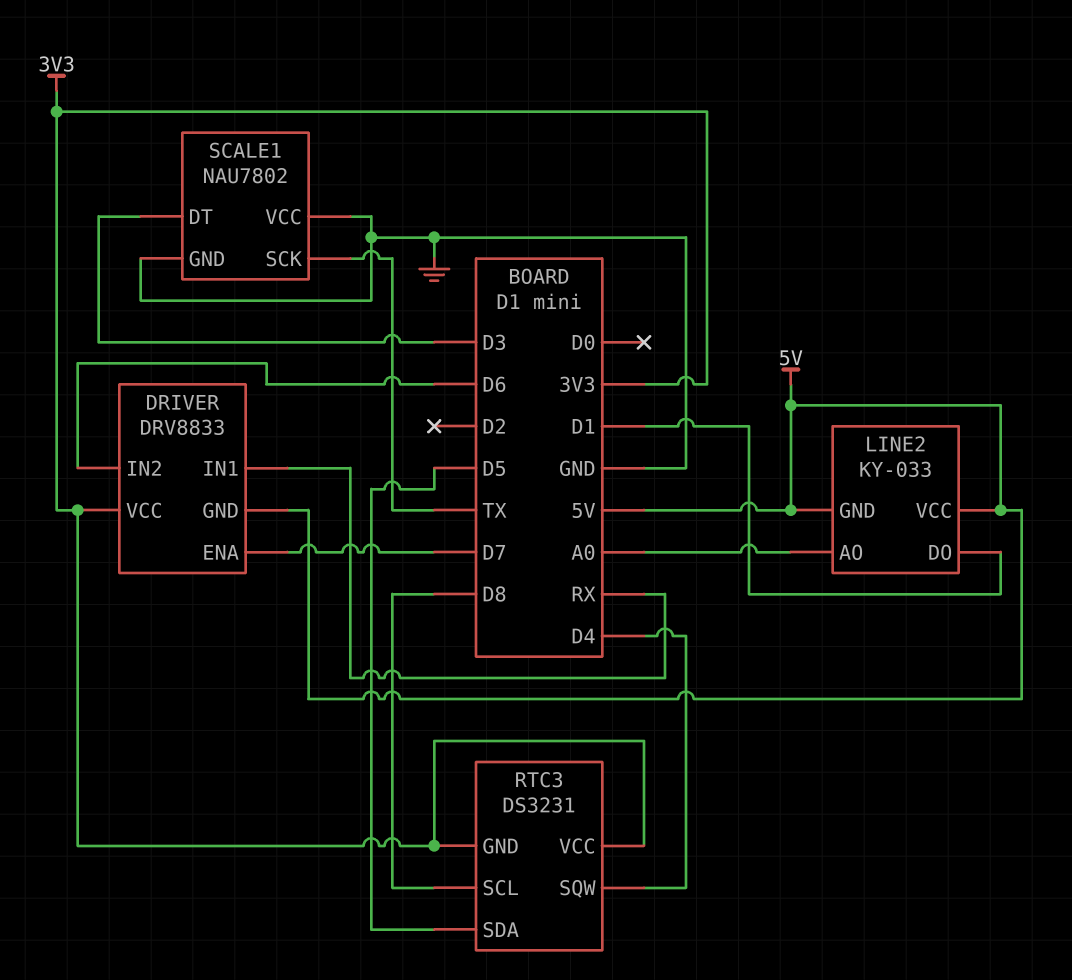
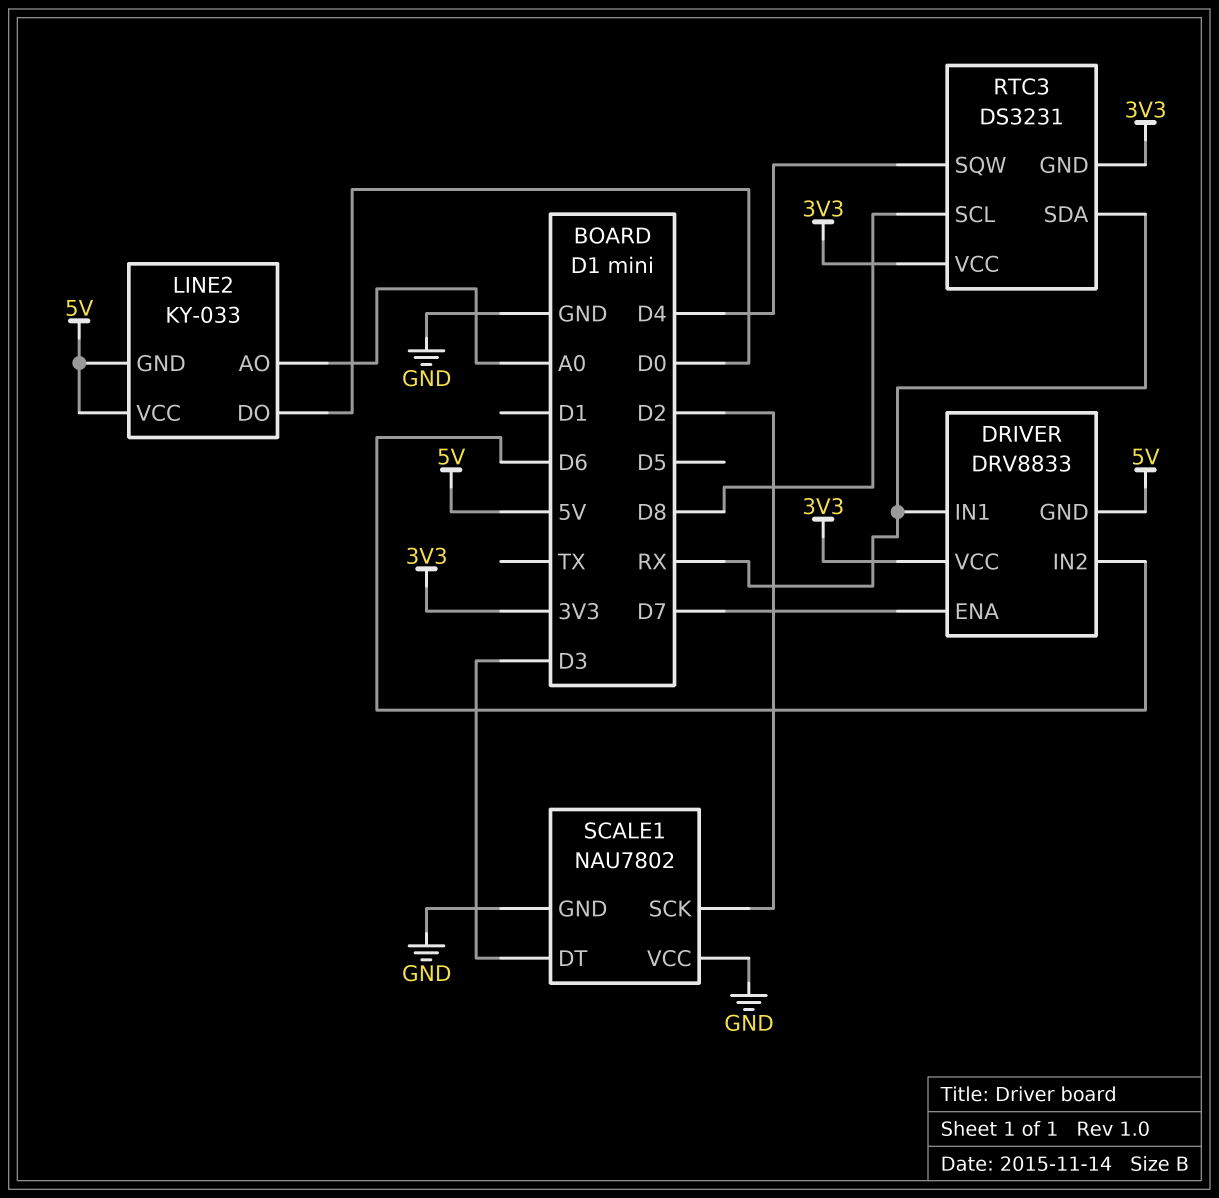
LINE2 pin DO: D1 -> D0
RTC3 pin SDA: D5 -> RX
SCALE1 pin SCK: TX -> D2

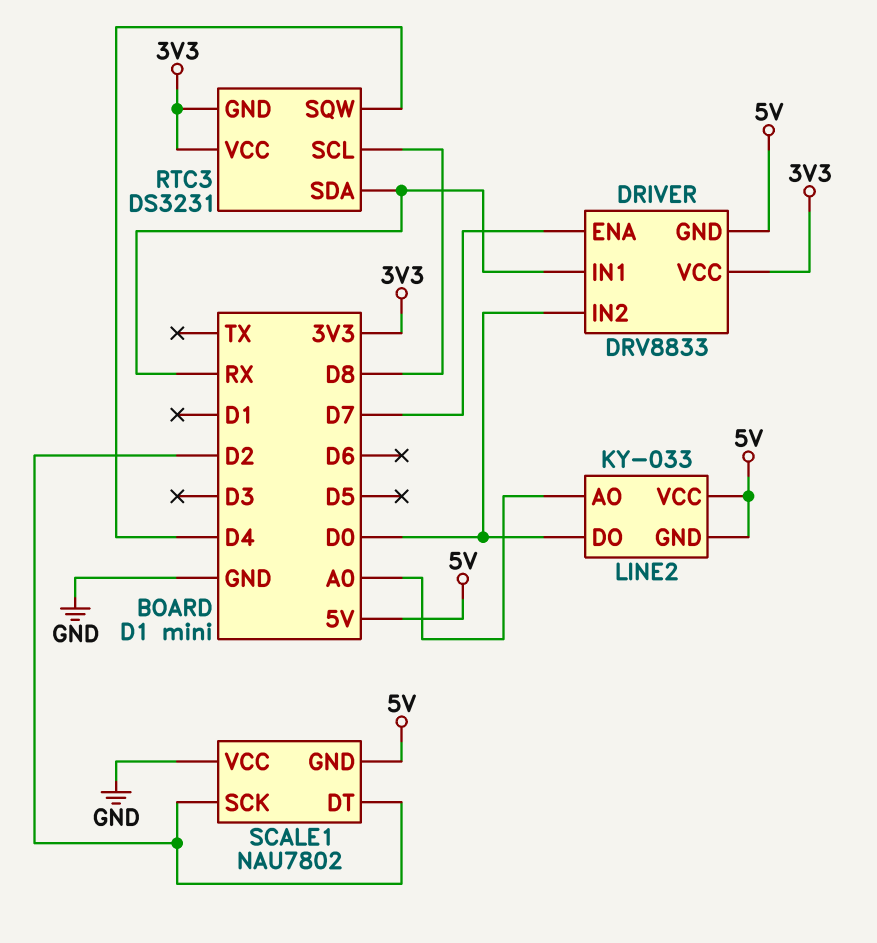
DRIVER pin IN2: D6 -> D0
SCALE1 pin DT: D3 -> D2
SCALE1 pin GND: GND -> 5V

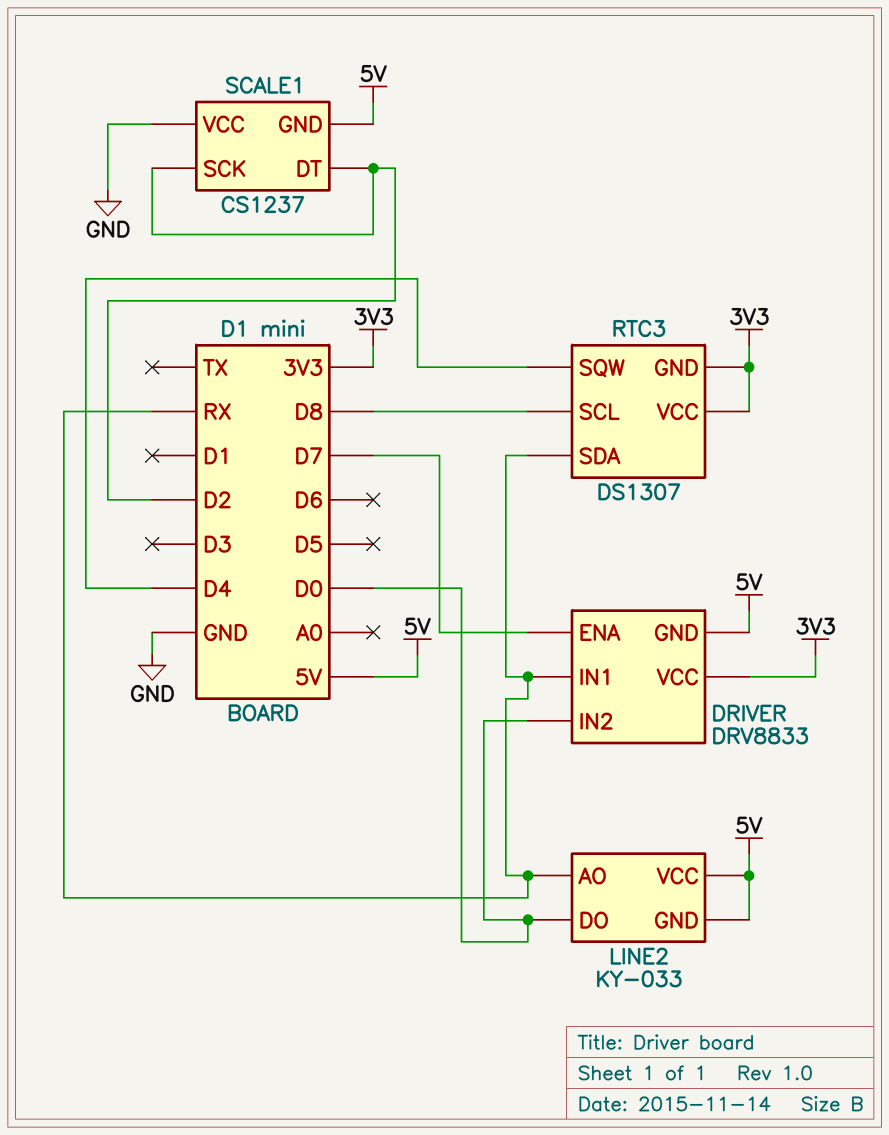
LINE2 pin AO: A0 -> RX
RTC3: DS3231 -> DS1307
SCALE1: NAU7802 -> CS1237

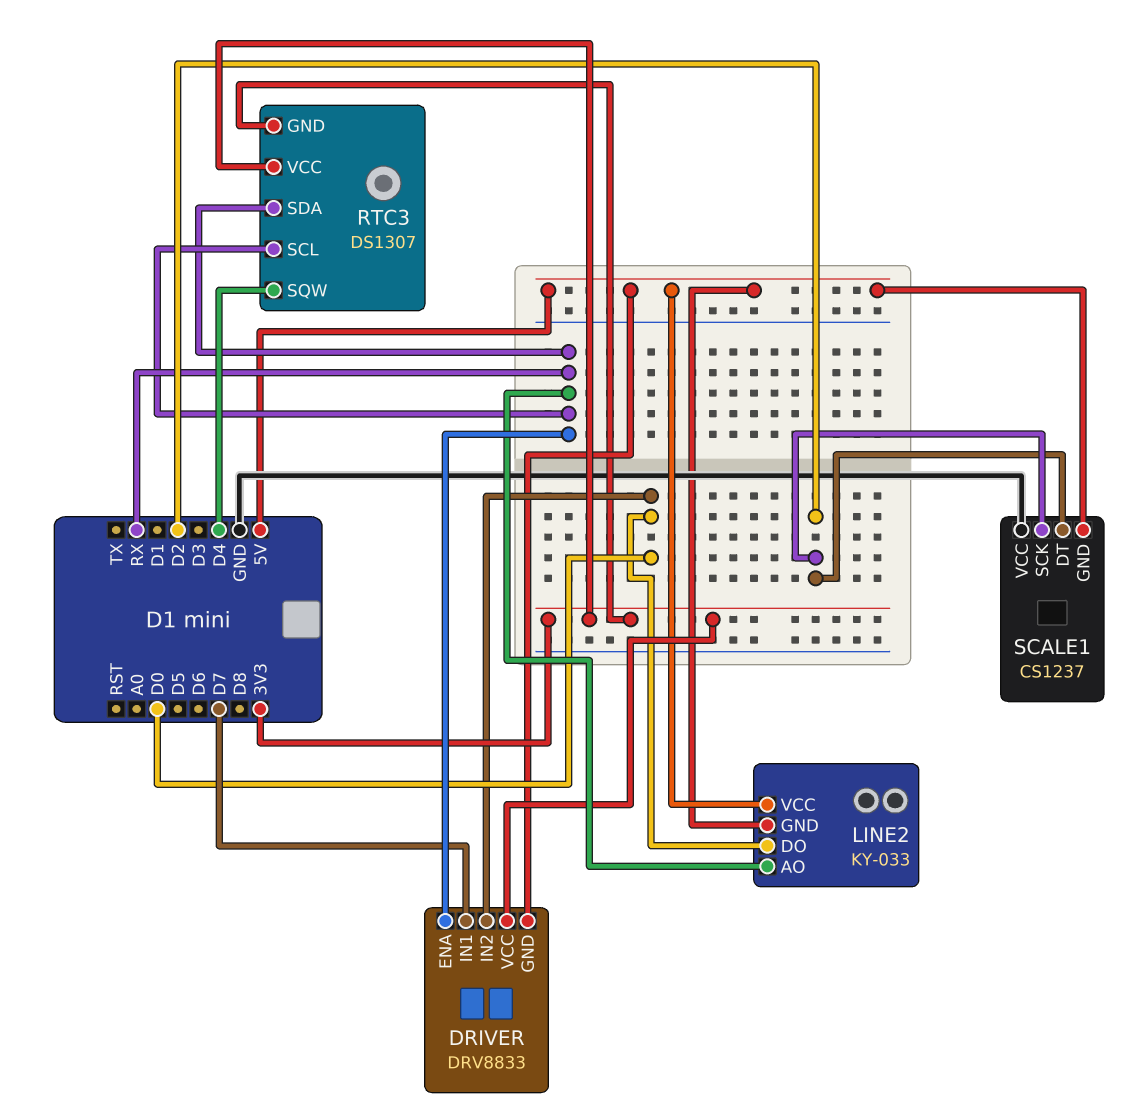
DRIVER pin ENA: D7 -> RX
DRIVER pin IN1: RX -> D7
RTC3 pin SCL: D8 -> RX

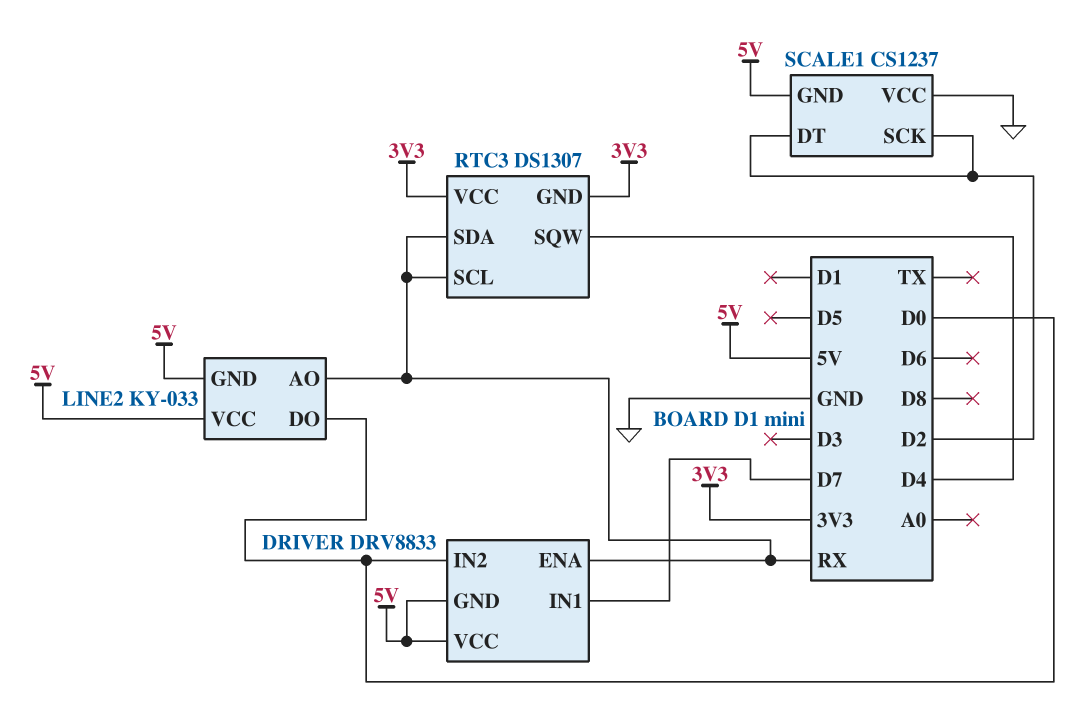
DRIVER pin VCC: 3V3 -> 5V

